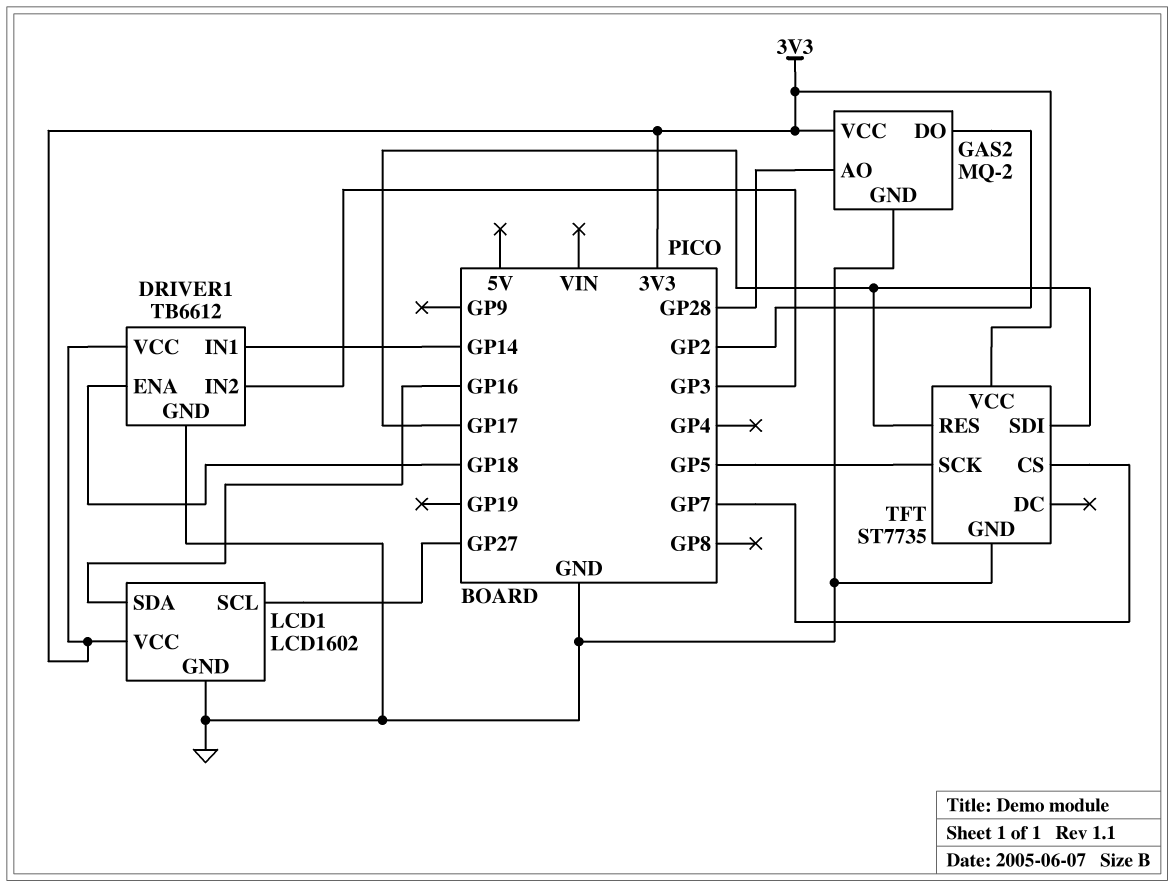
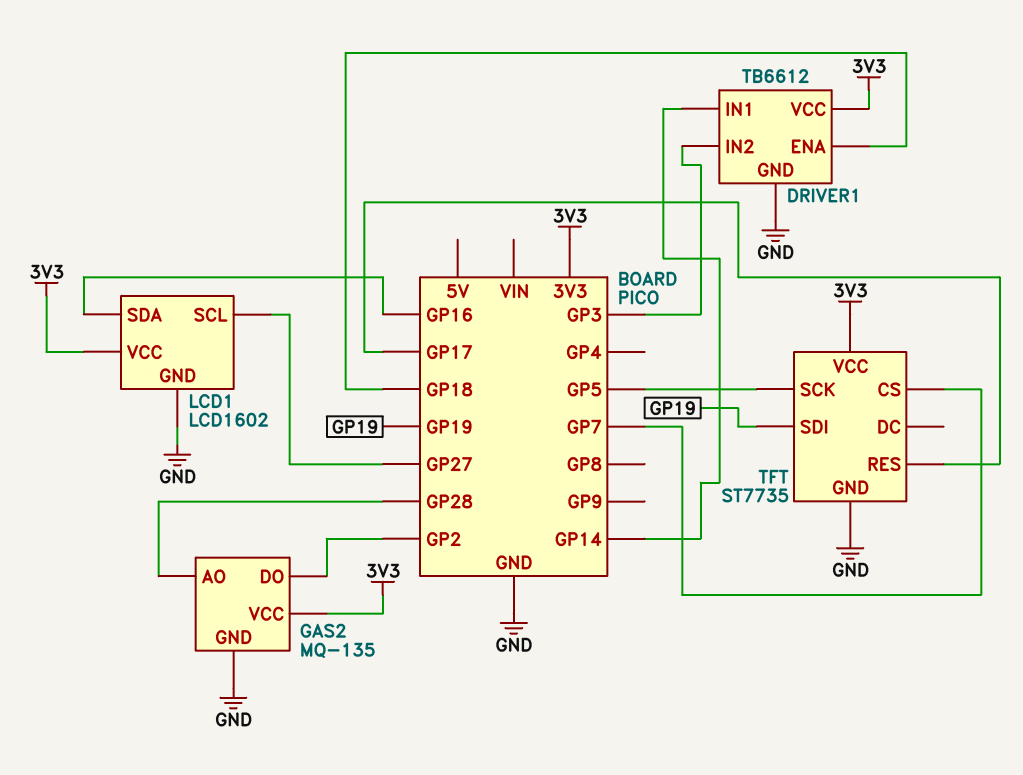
GAS2: MQ-2 -> MQ-135
TFT pin SDI: GP17 -> GP19

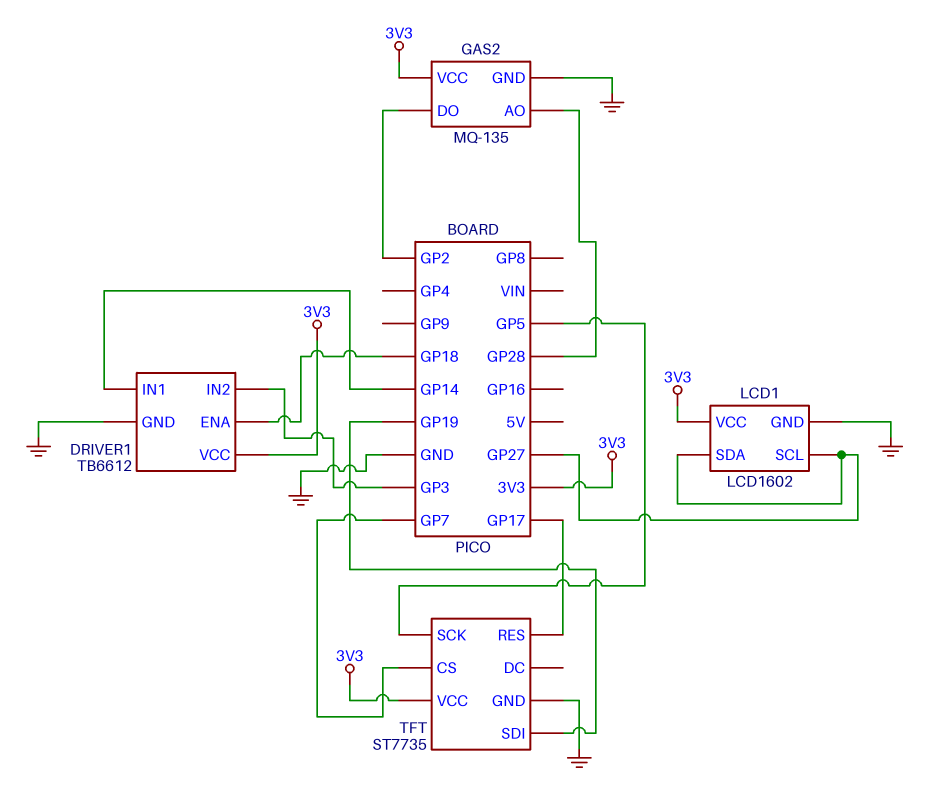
LCD1 pin SDA: GP16 -> GP27

